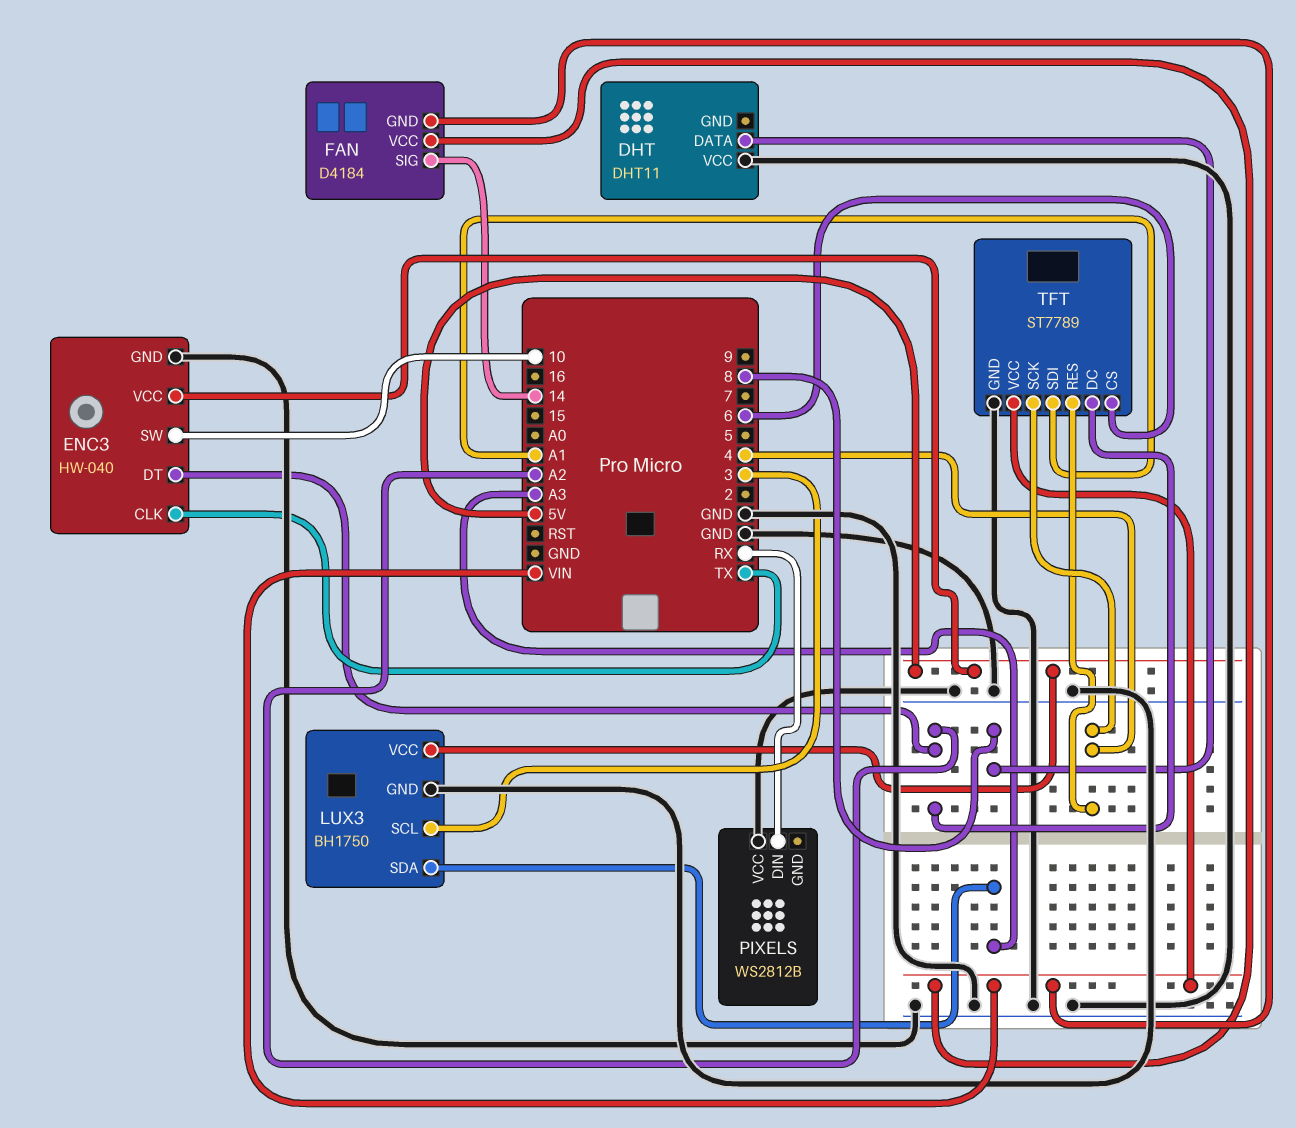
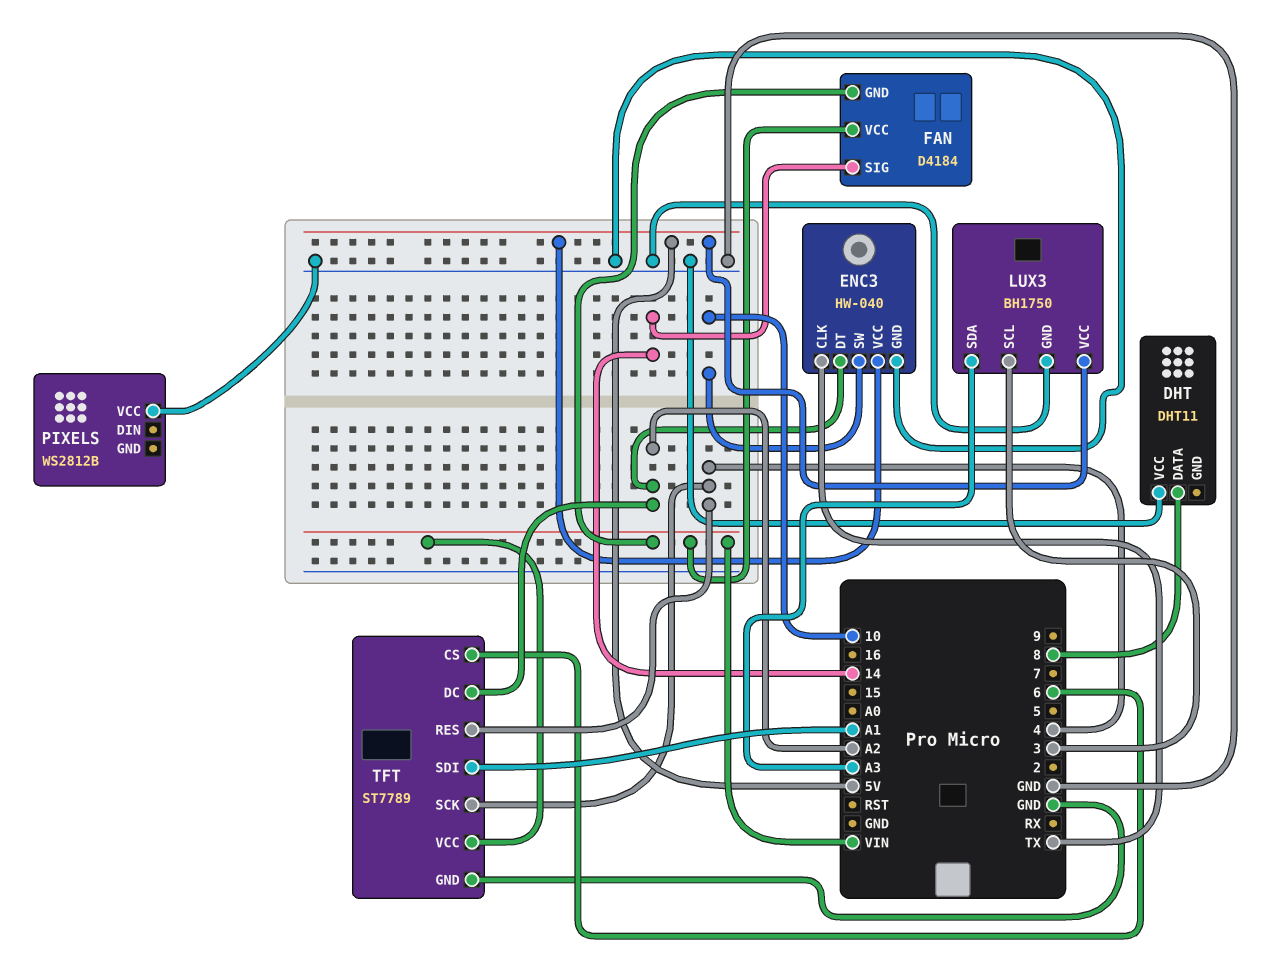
PIXELS pin DIN: RX -> none

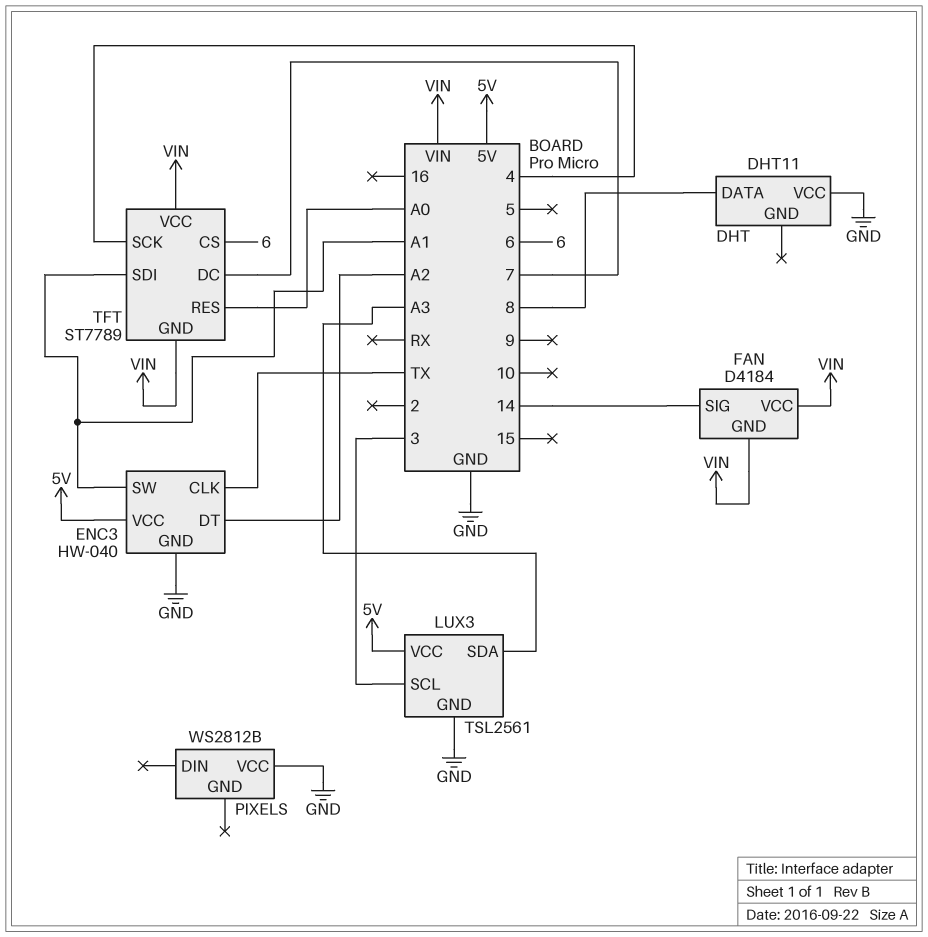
ENC3 pin SW: 10 -> A1
LUX3: BH1750 -> TSL2561
TFT pin DC: A2 -> 7
TFT pin GND: GND -> VIN
TFT pin RES: 4 -> A0

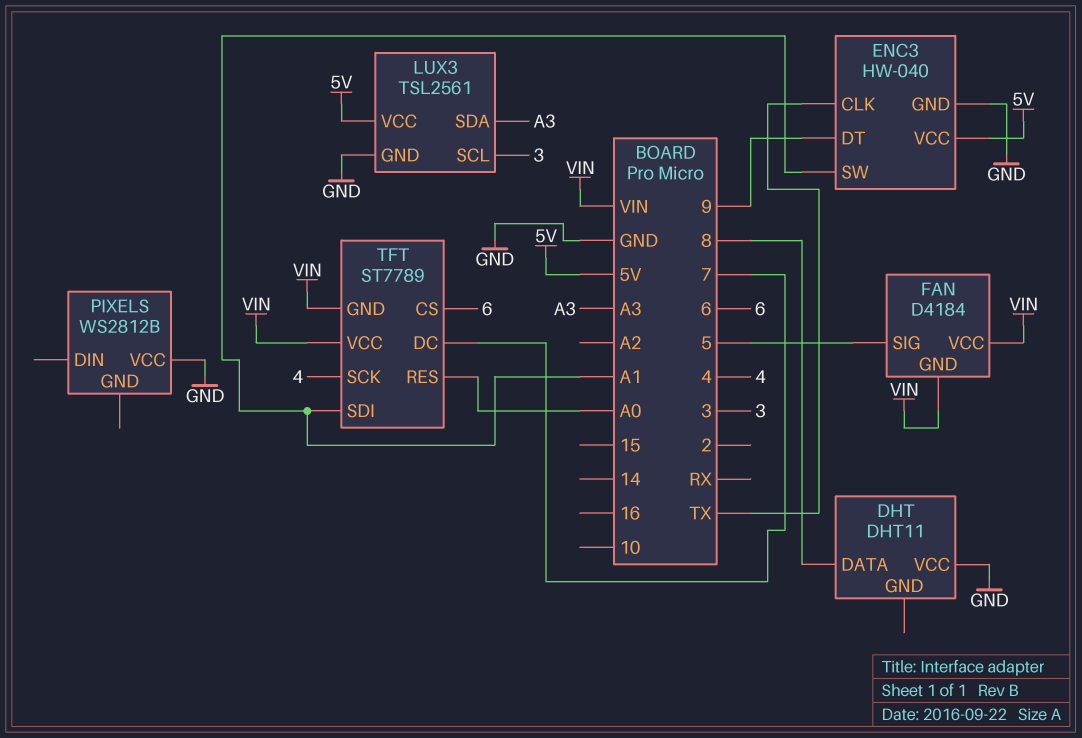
ENC3 pin DT: A2 -> 9
FAN pin SIG: 14 -> 5

